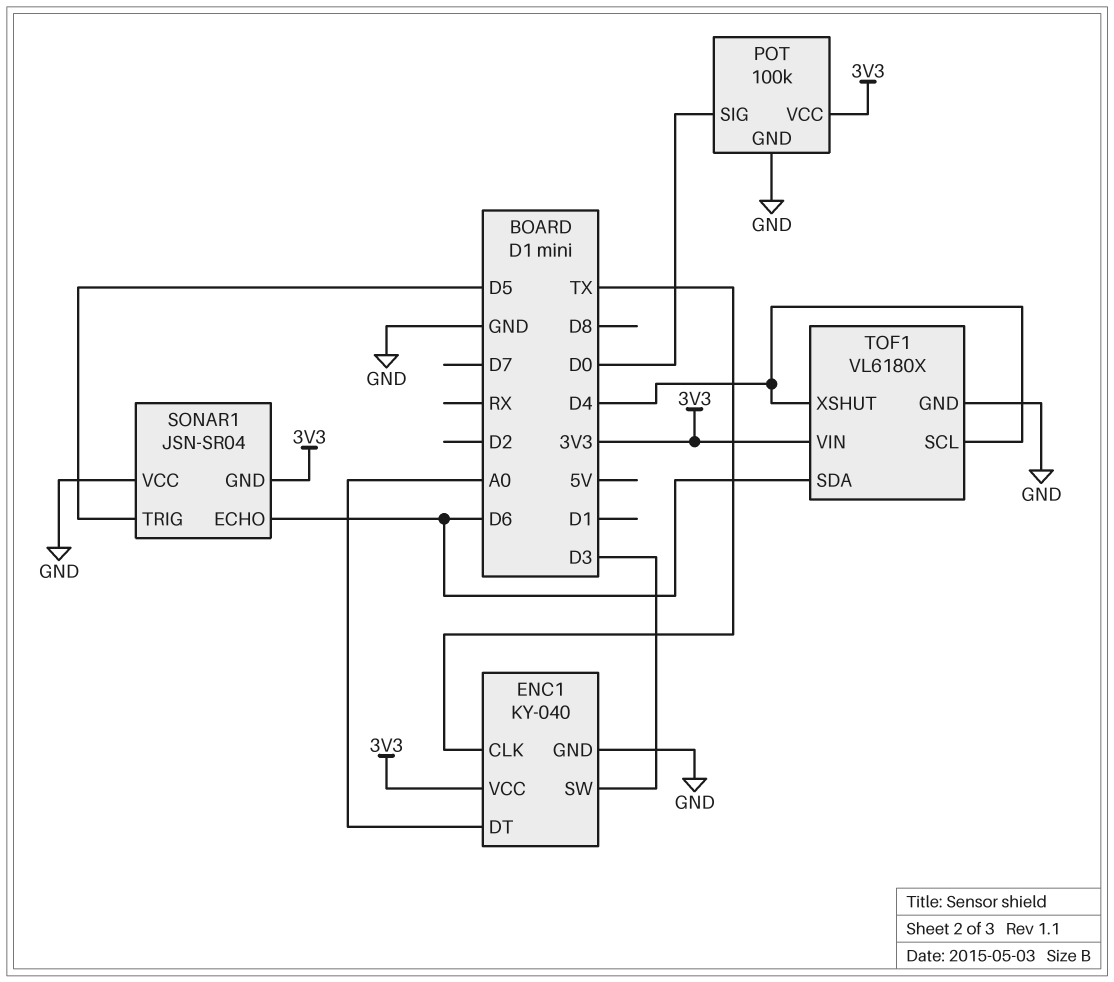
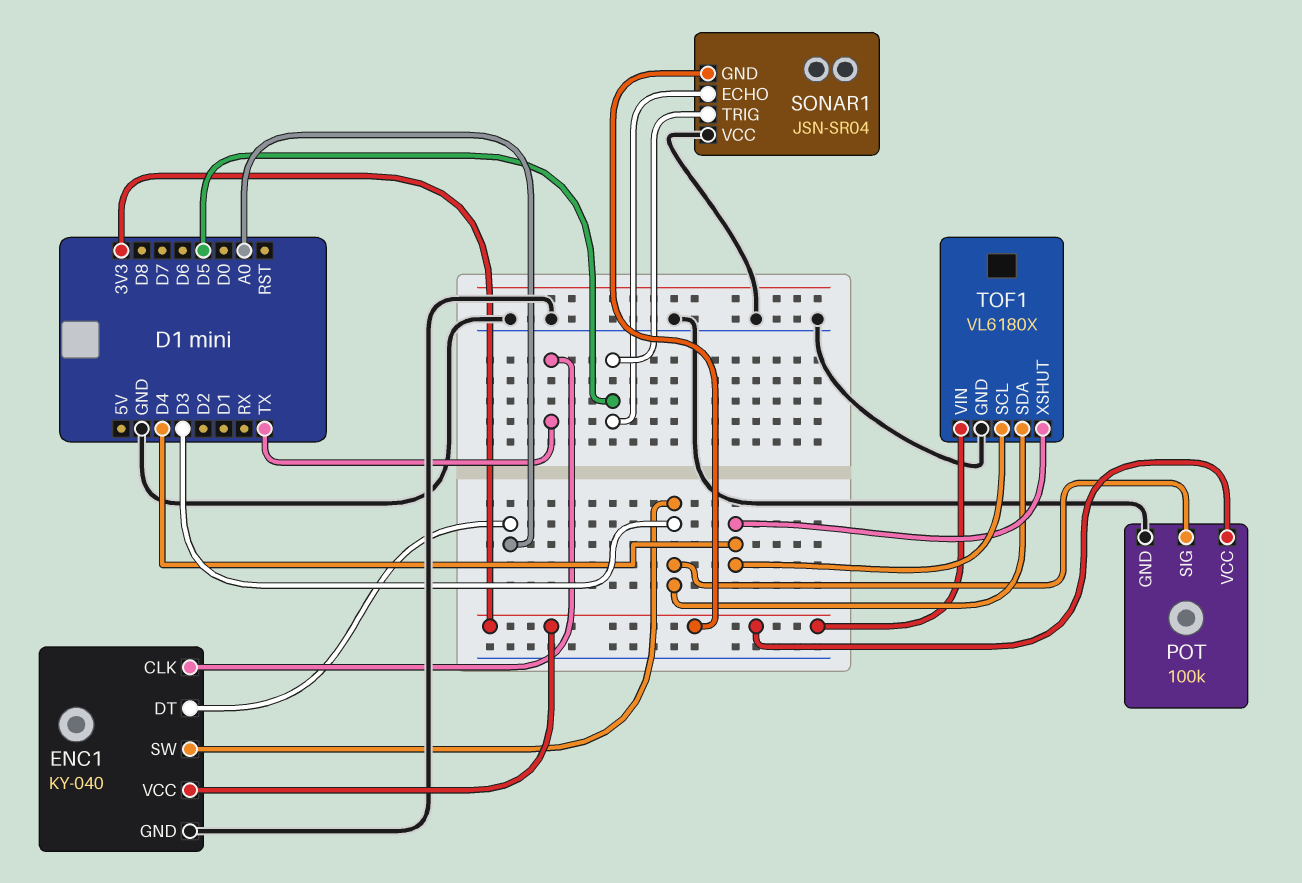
POT pin SIG: D0 -> D3
SONAR1 pin ECHO: D6 -> D5
TOF1 pin SDA: D6 -> D3

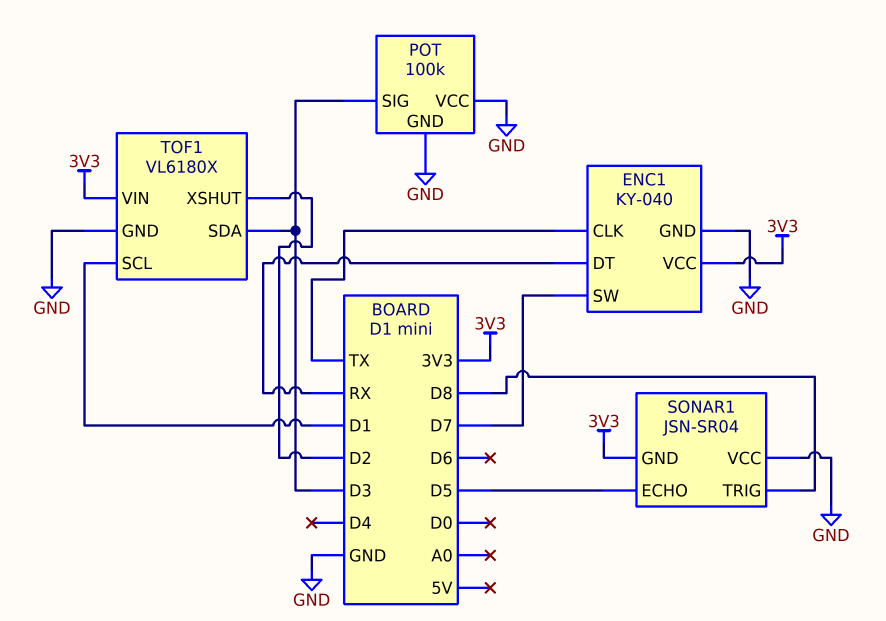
ENC1 pin DT: A0 -> RX
ENC1 pin SW: D3 -> D7
POT pin VCC: 3V3 -> GND
SONAR1 pin TRIG: D5 -> D8
TOF1 pin SCL: D4 -> D1
TOF1 pin XSHUT: D4 -> D2

